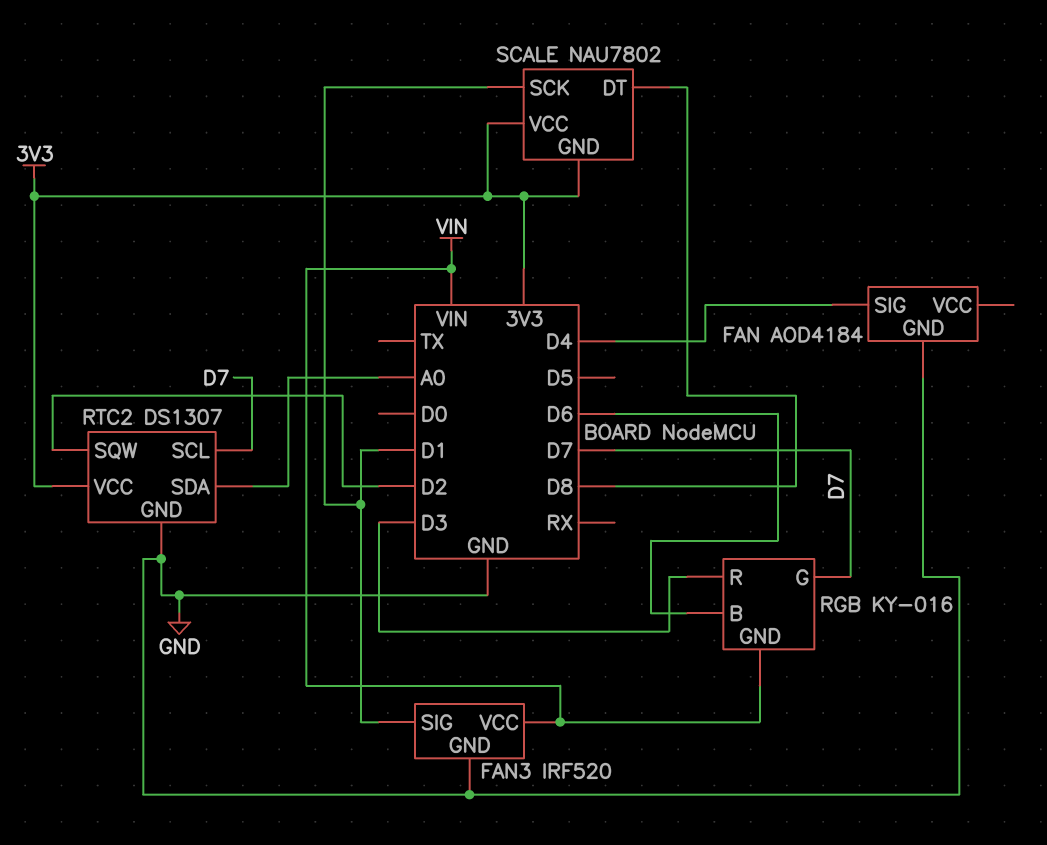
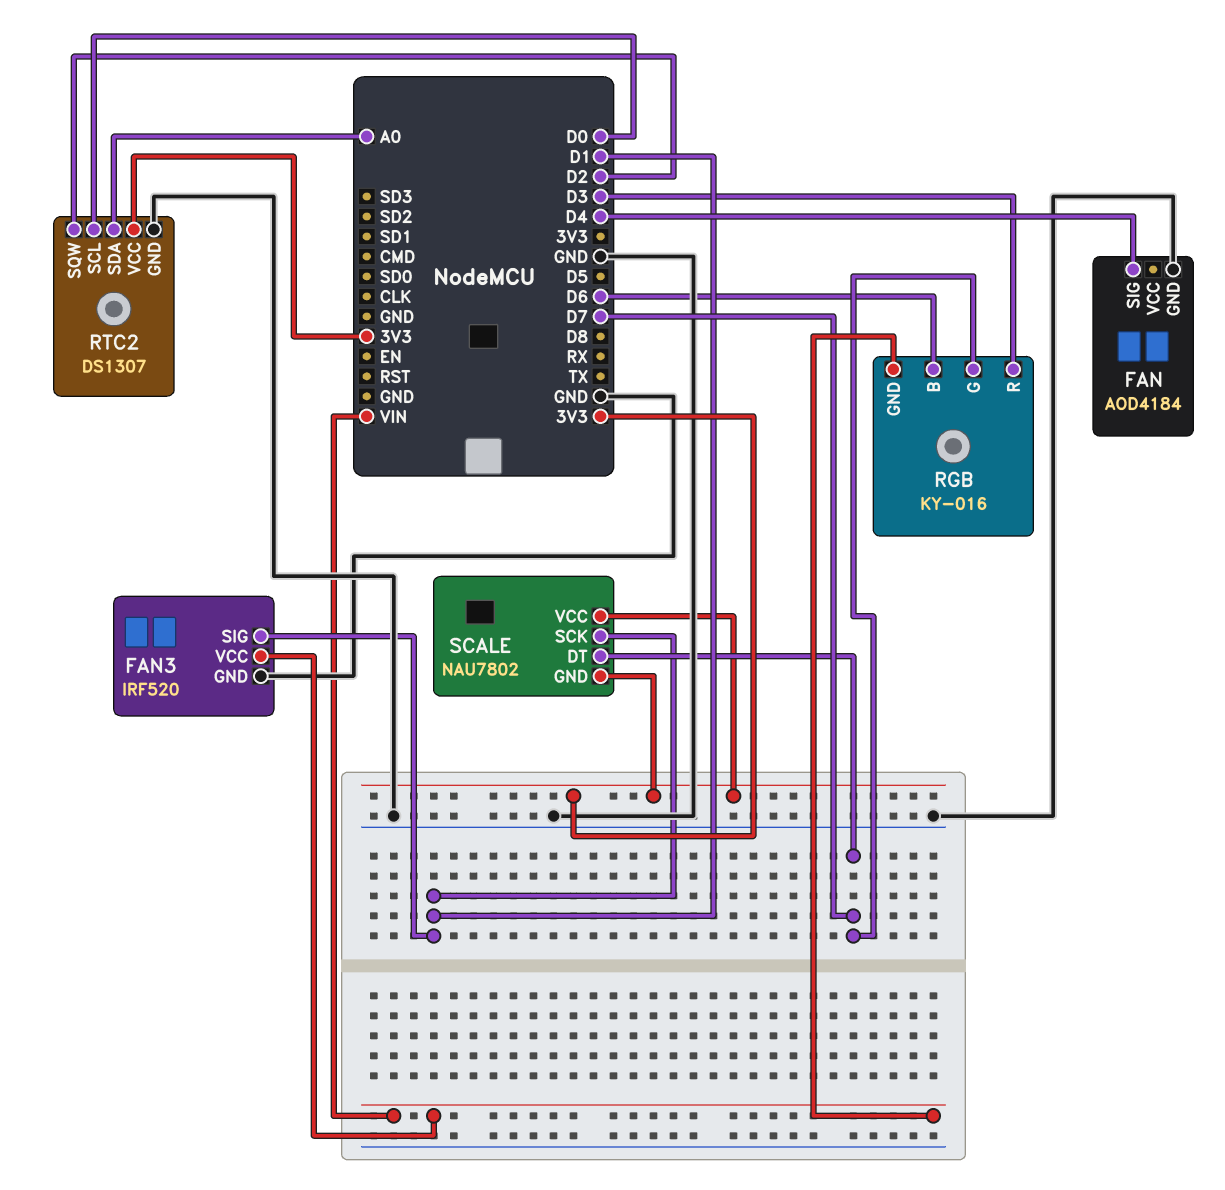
RTC2 pin SCL: D7 -> D0
SCALE pin DT: D8 -> D7

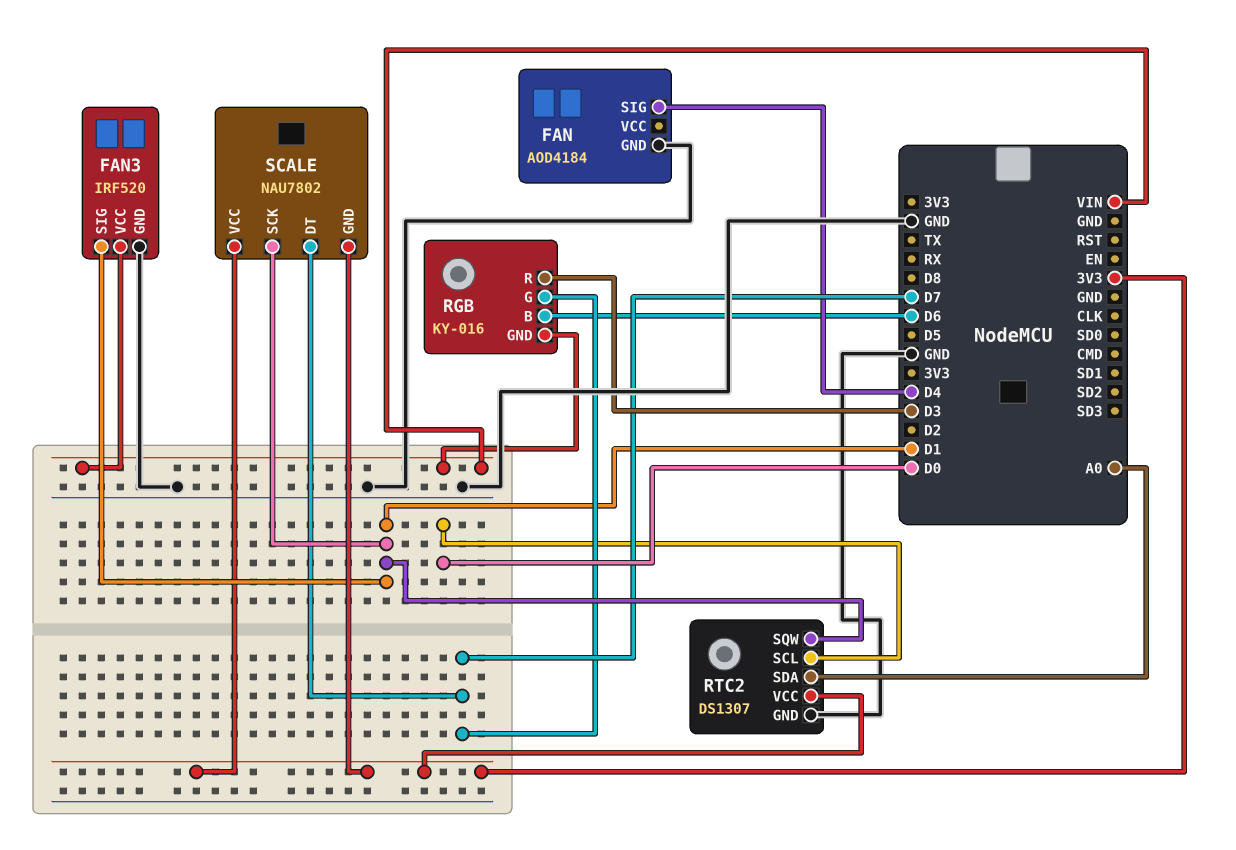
RTC2 pin SQW: D2 -> D1

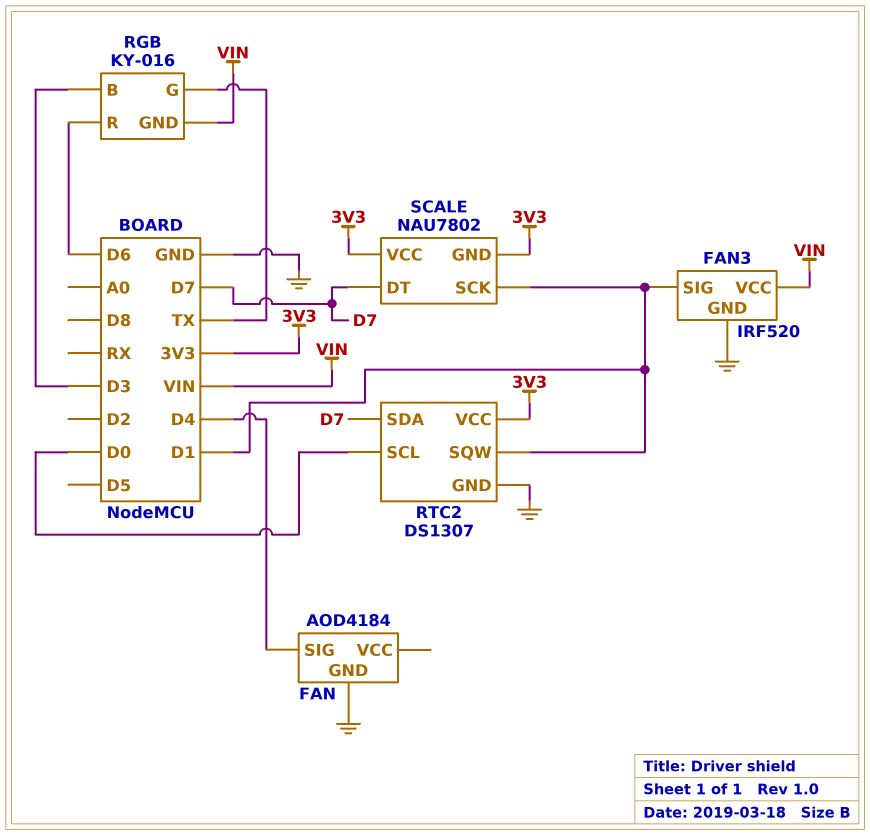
RGB pin B: D6 -> D3
RGB pin G: D7 -> TX
RGB pin R: D3 -> D6
RTC2 pin SDA: A0 -> D7

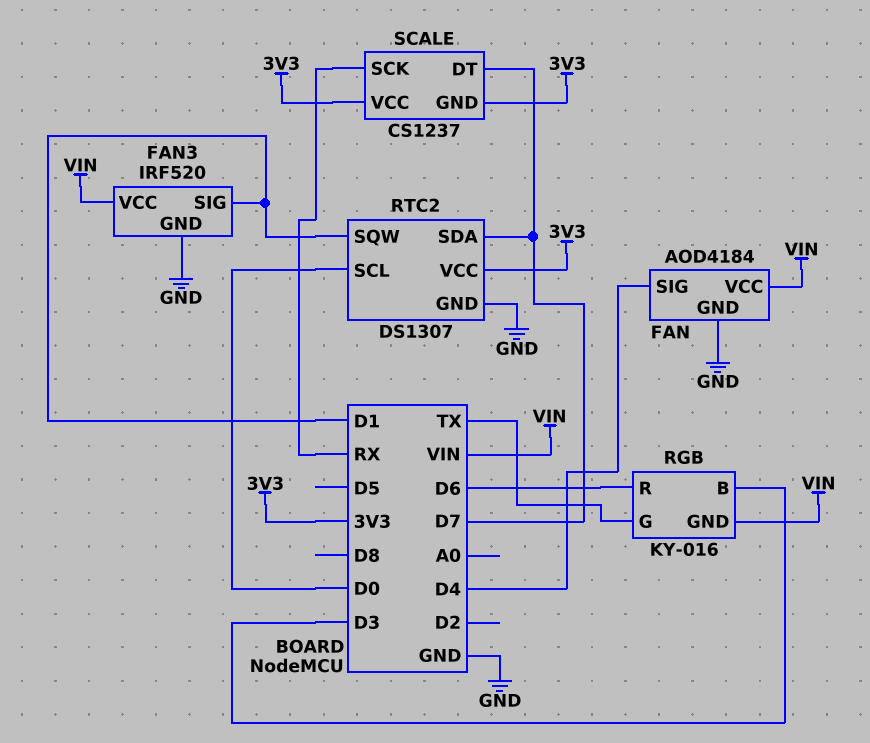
FAN pin VCC: none -> VIN
SCALE: NAU7802 -> CS1237
SCALE pin SCK: D1 -> RX

